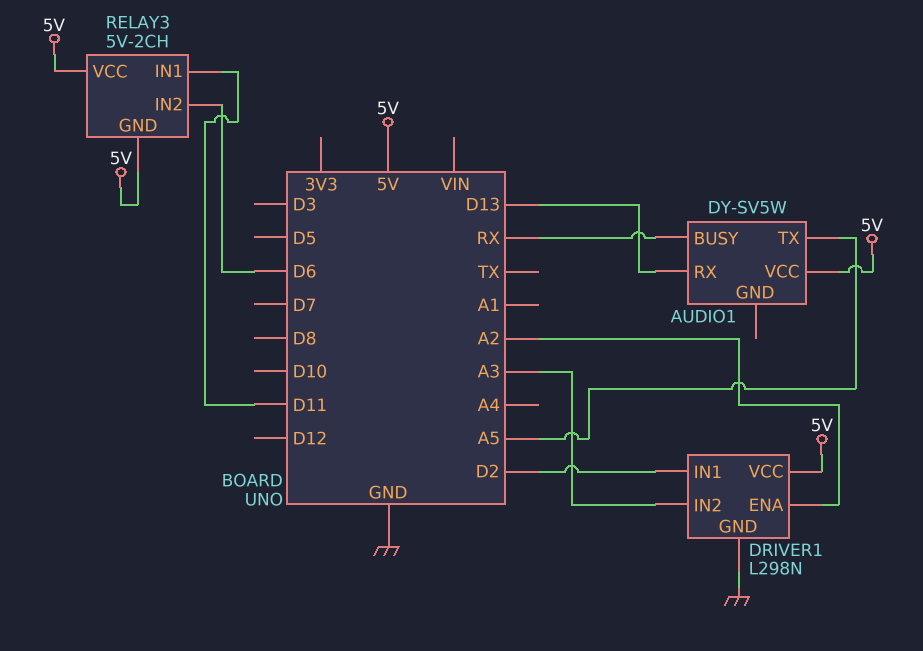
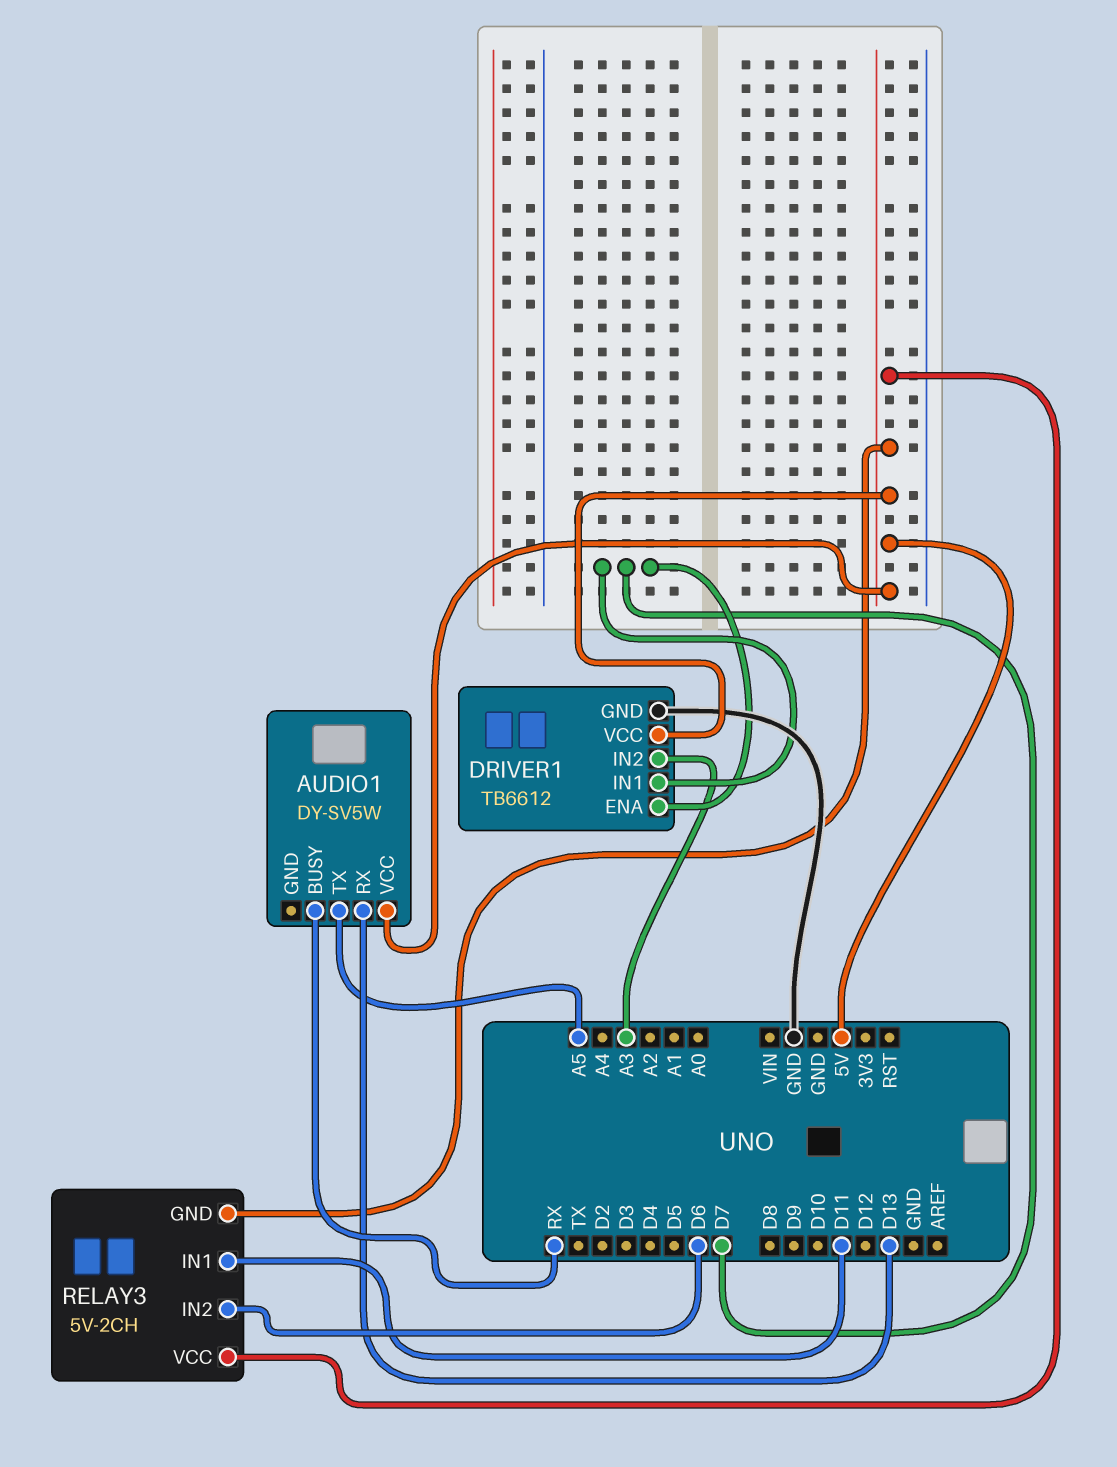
DRIVER1: L298N -> TB6612
DRIVER1 pin ENA: A2 -> D7
DRIVER1 pin IN1: D2 -> D7

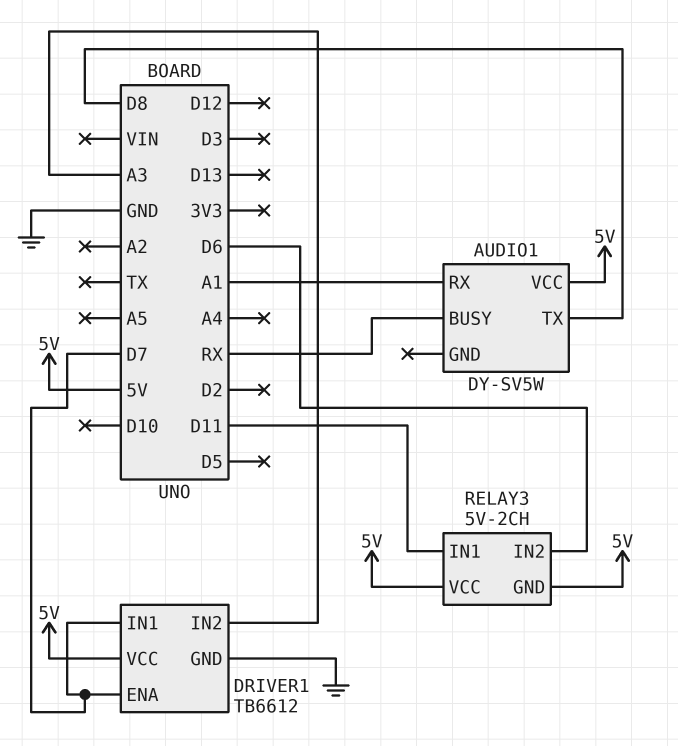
AUDIO1 pin RX: D13 -> A1
AUDIO1 pin TX: A5 -> D8

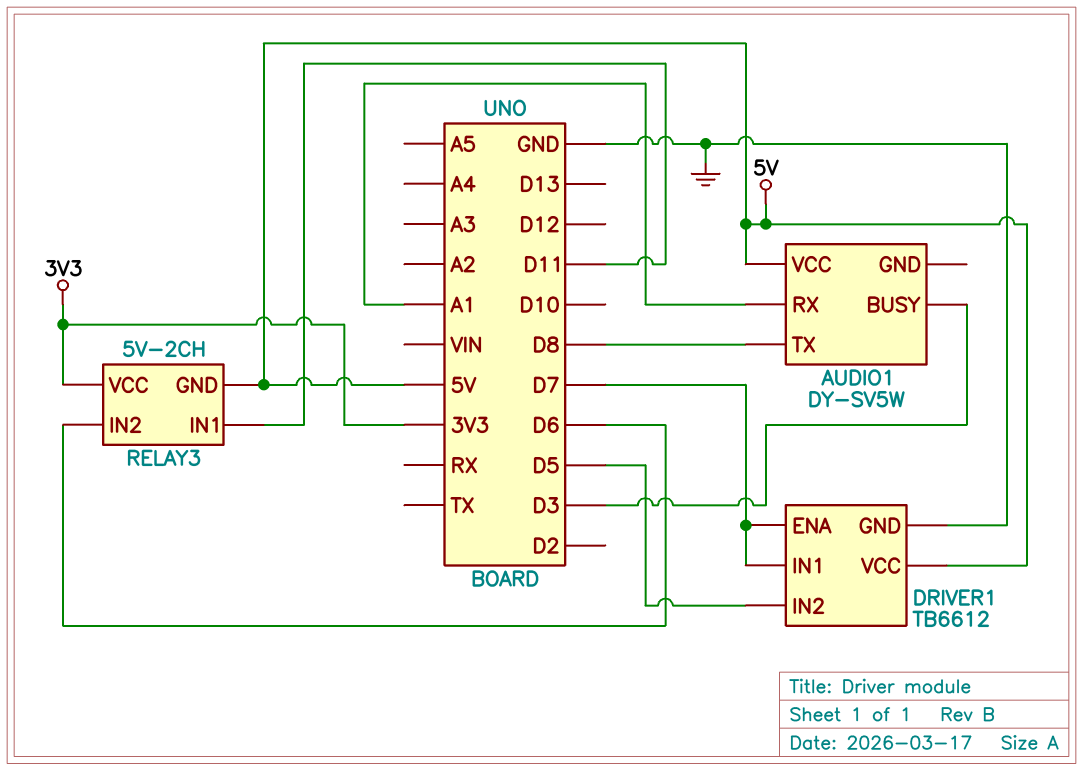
AUDIO1 pin BUSY: RX -> D3
DRIVER1 pin IN2: A3 -> D5
RELAY3 pin VCC: 5V -> 3V3

